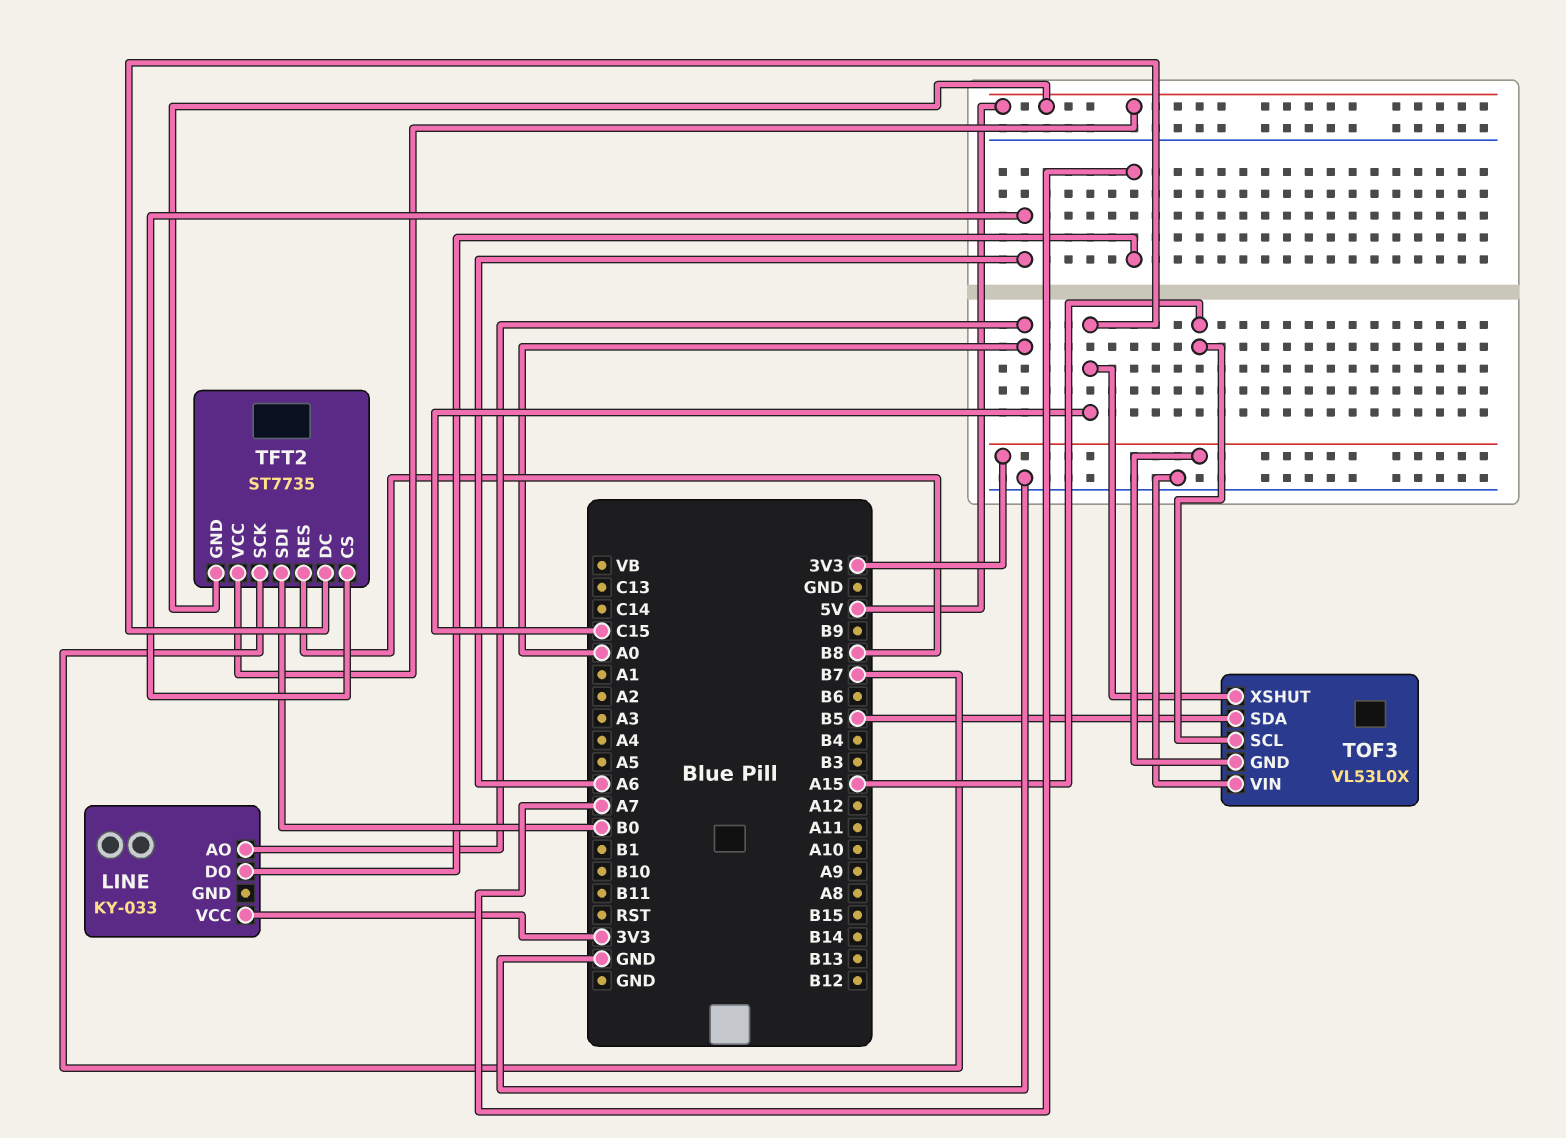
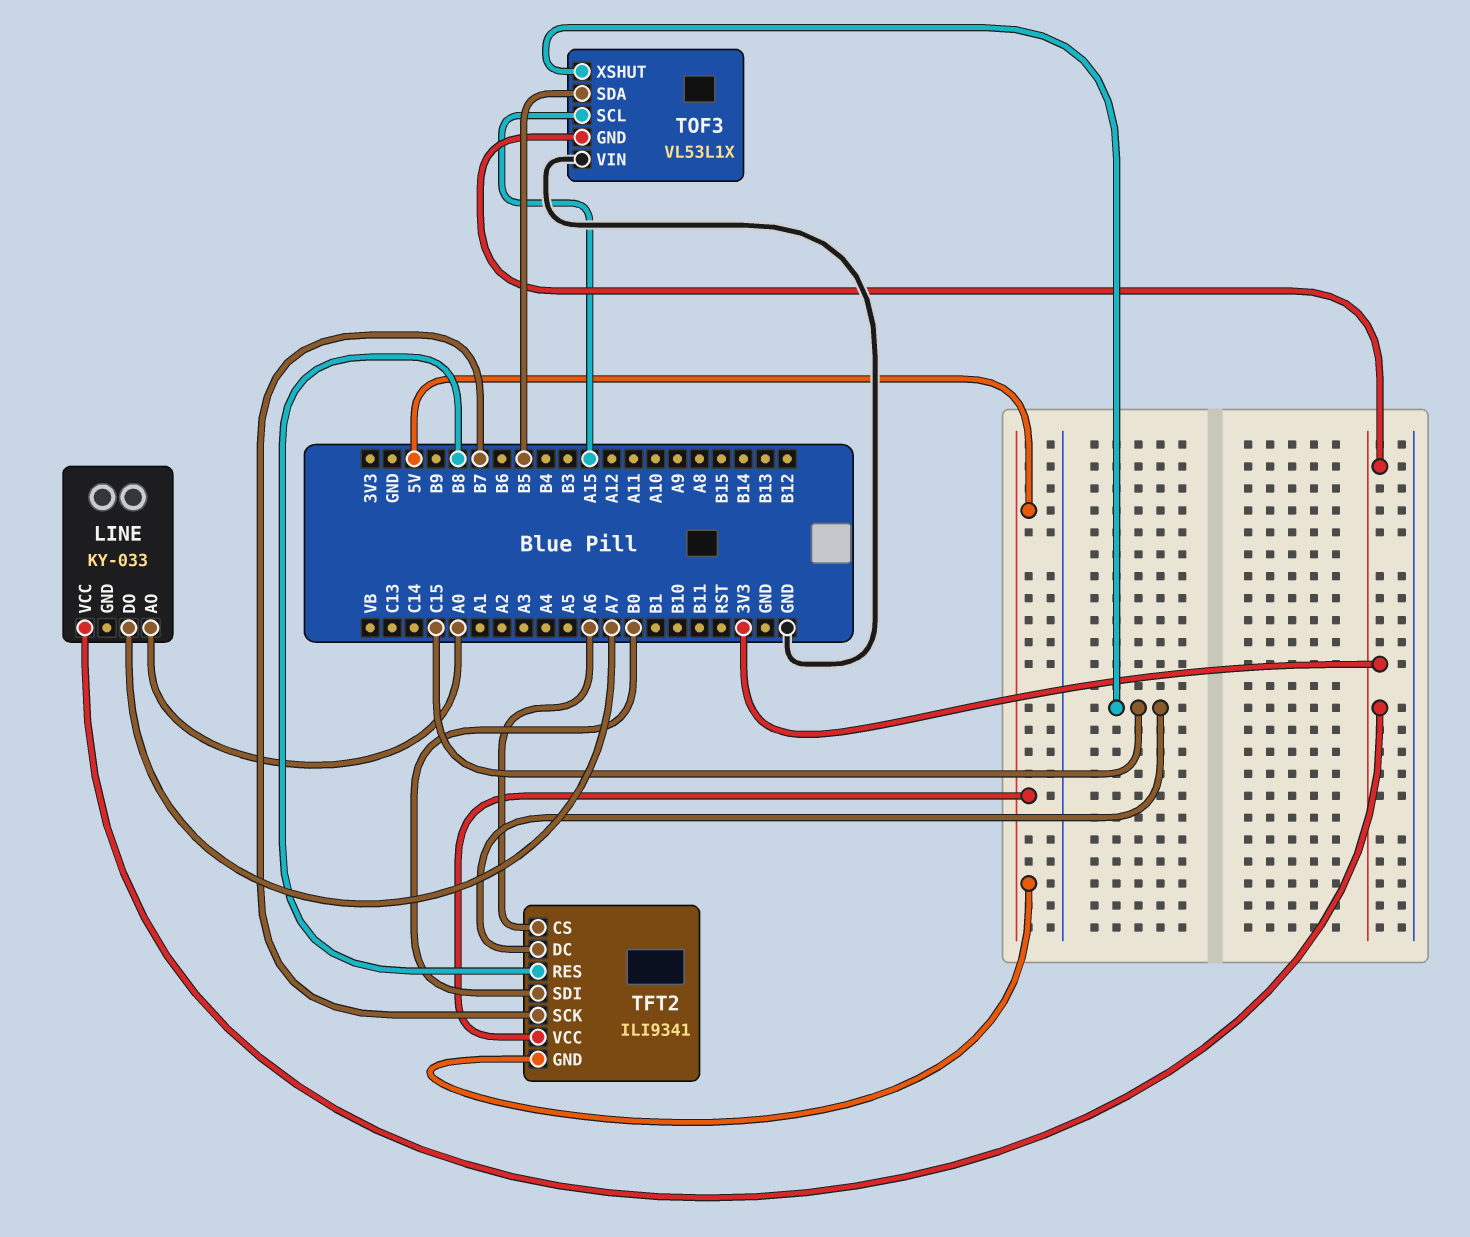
TFT2: ST7735 -> ILI9341
TOF3: VL53L0X -> VL53L1X

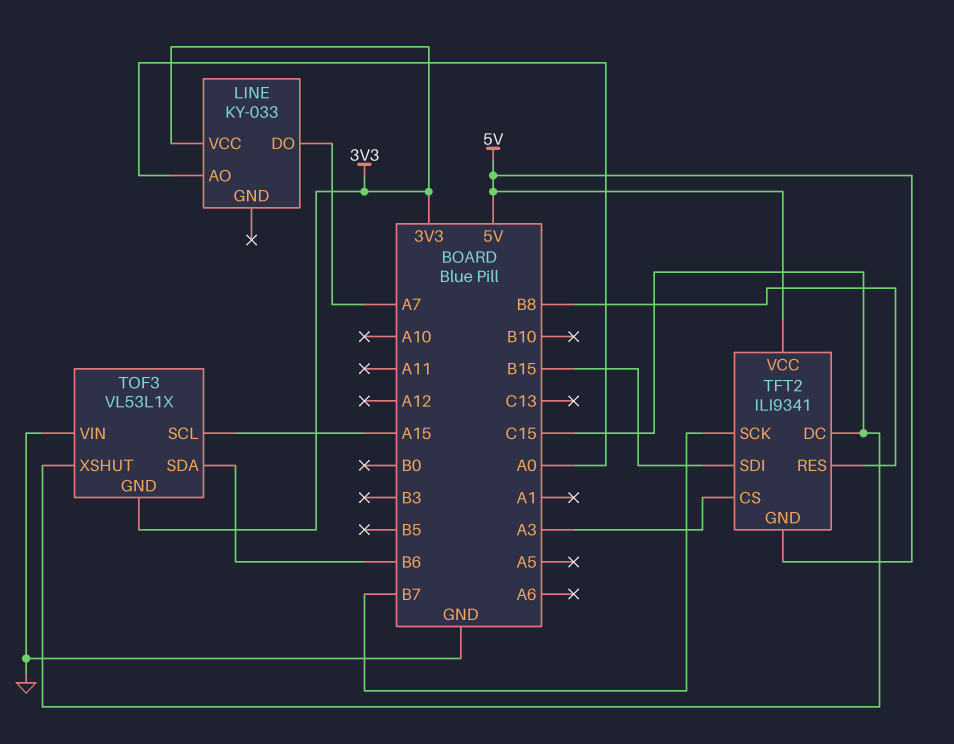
TFT2 pin CS: A6 -> A3
TFT2 pin SDI: B0 -> B15
TOF3 pin SDA: B5 -> B6

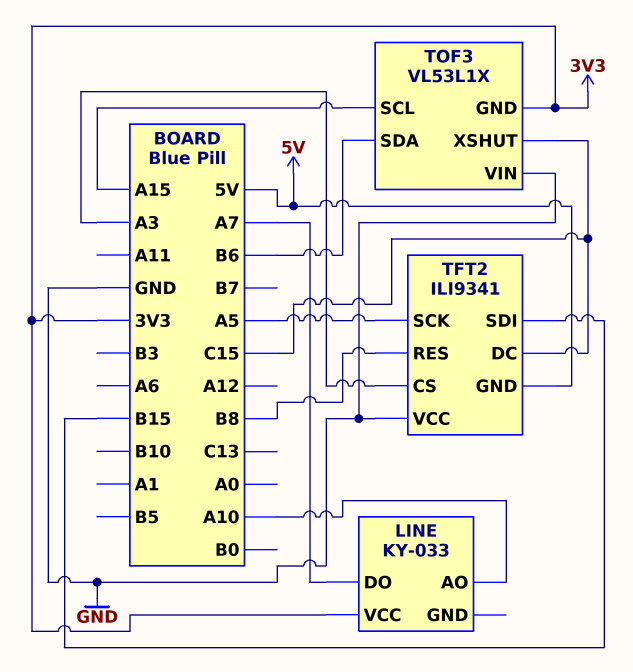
LINE pin AO: A0 -> A10
TFT2 pin SCK: B7 -> A5
TFT2 pin VCC: 5V -> GND

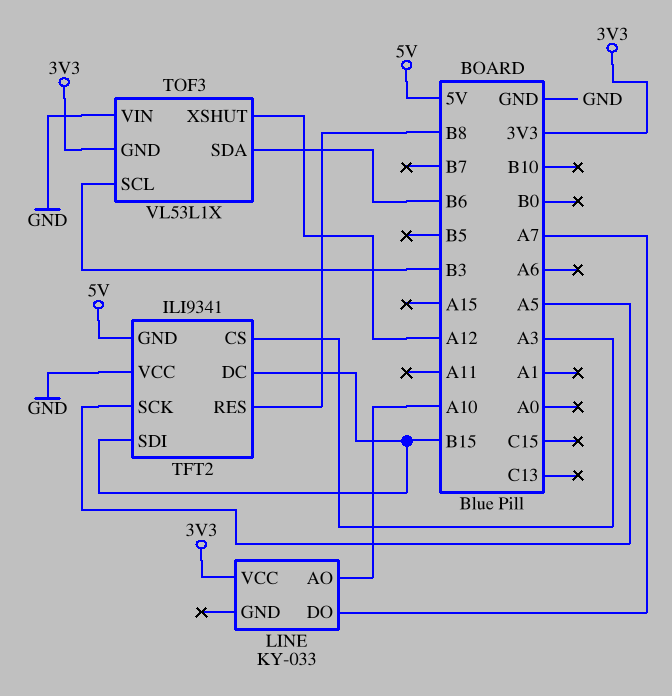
TFT2 pin DC: C15 -> B15
TOF3 pin SCL: A15 -> B3
TOF3 pin XSHUT: C15 -> A12

